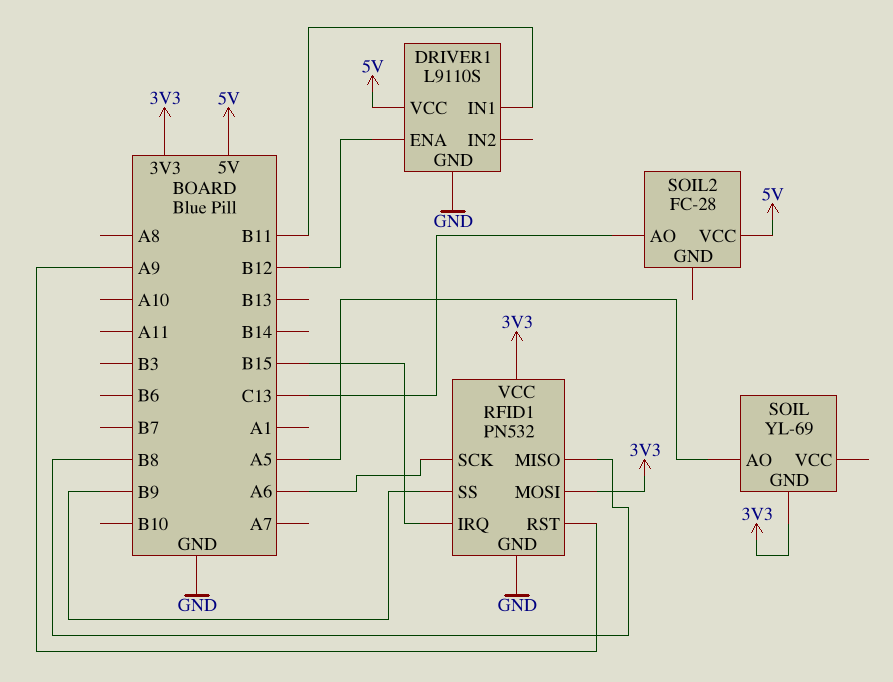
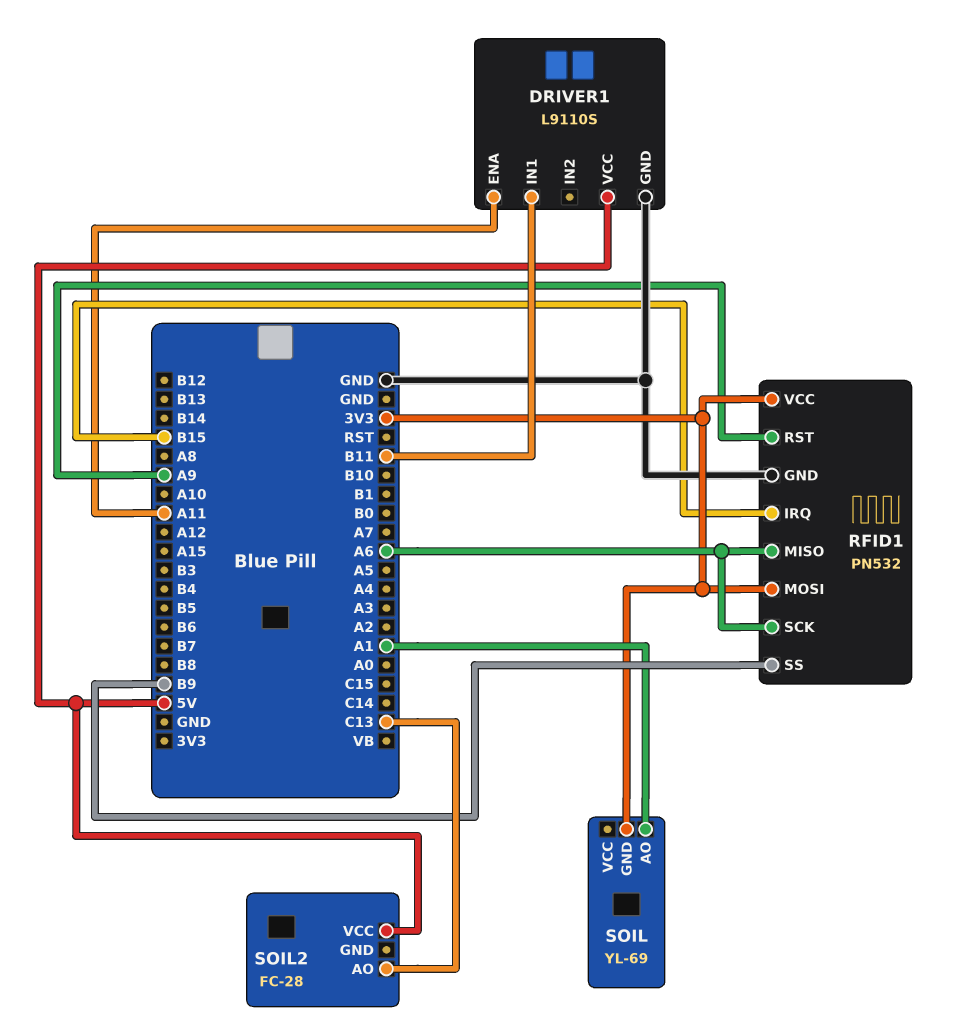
DRIVER1 pin ENA: B12 -> A11
RFID1 pin MISO: B8 -> A6
SOIL pin AO: A5 -> A1

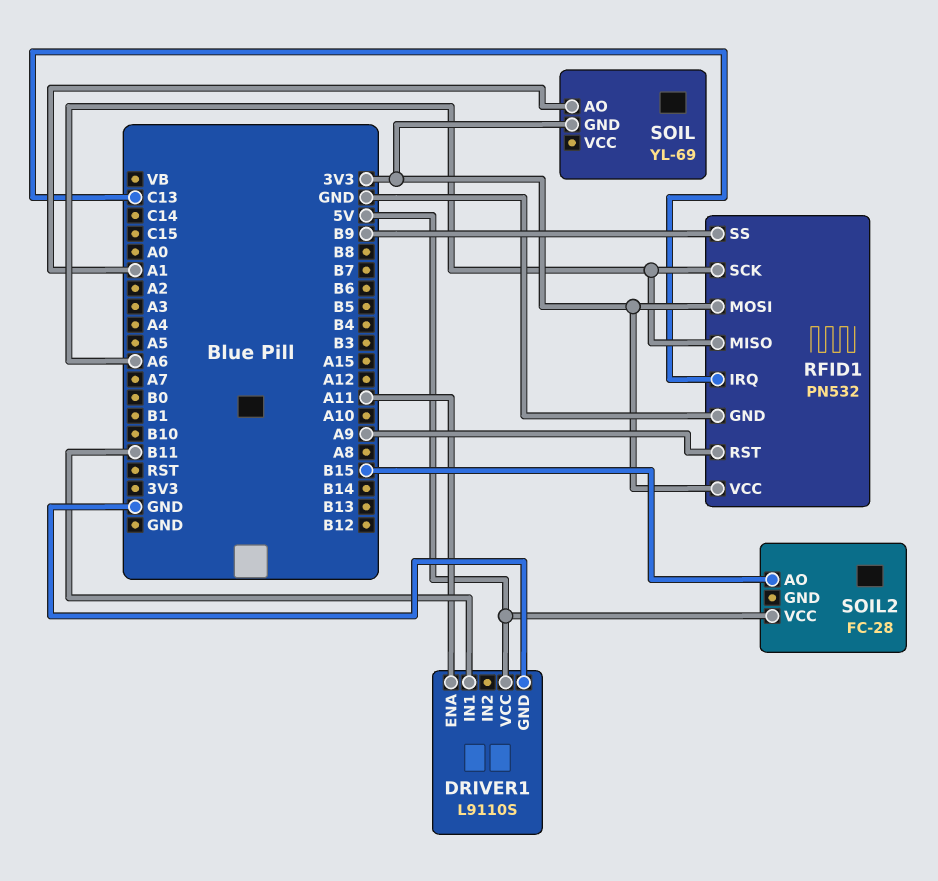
RFID1 pin IRQ: B15 -> C13
SOIL2 pin AO: C13 -> B15

